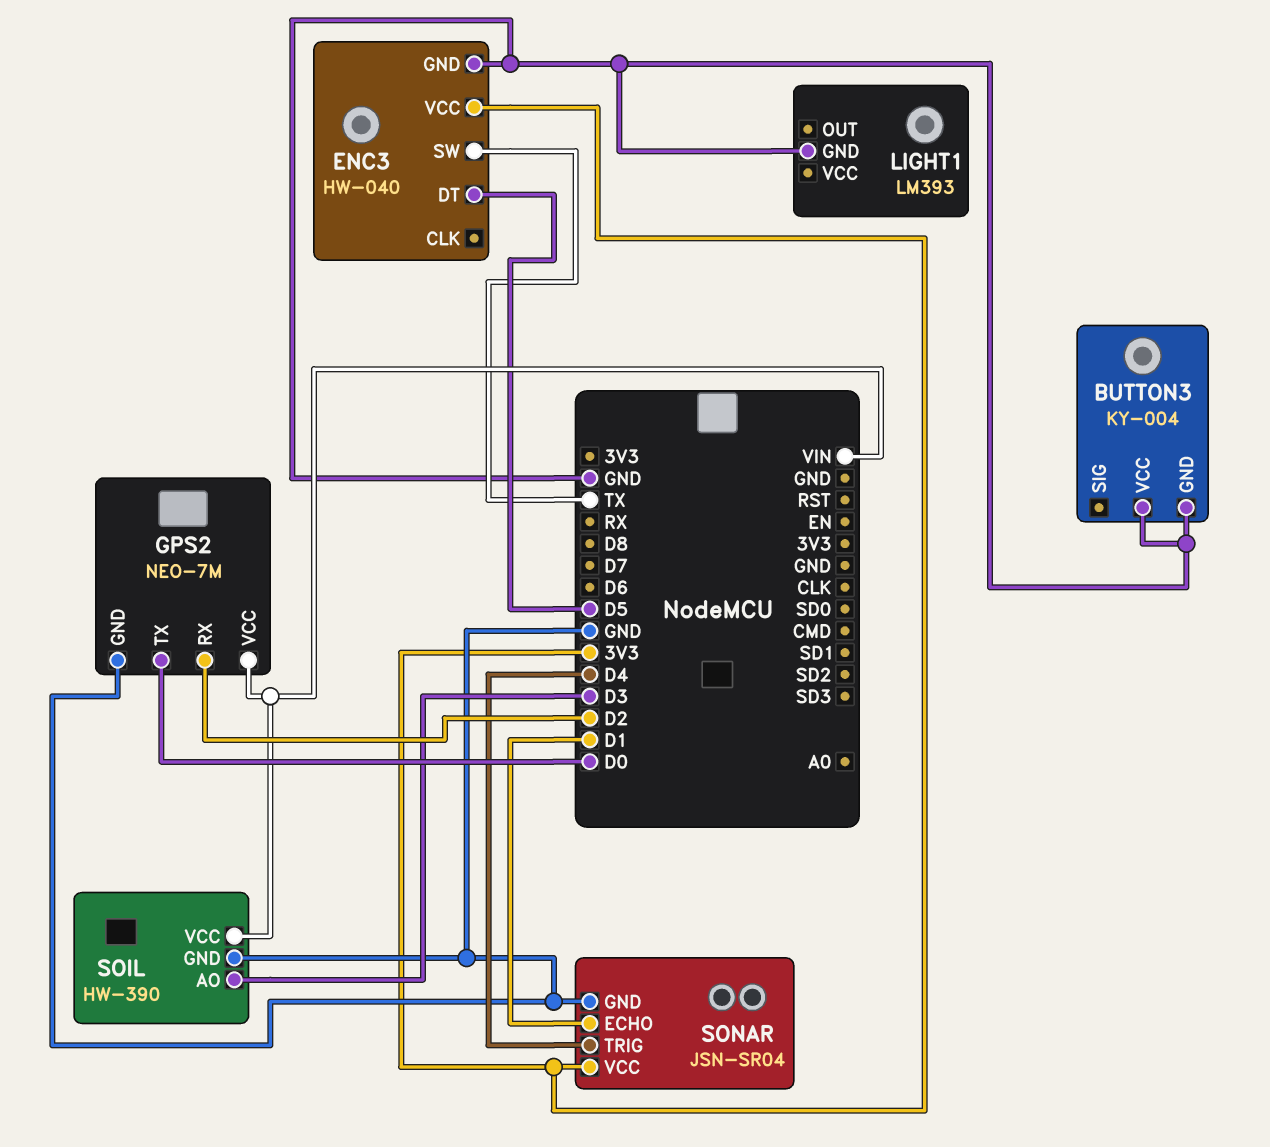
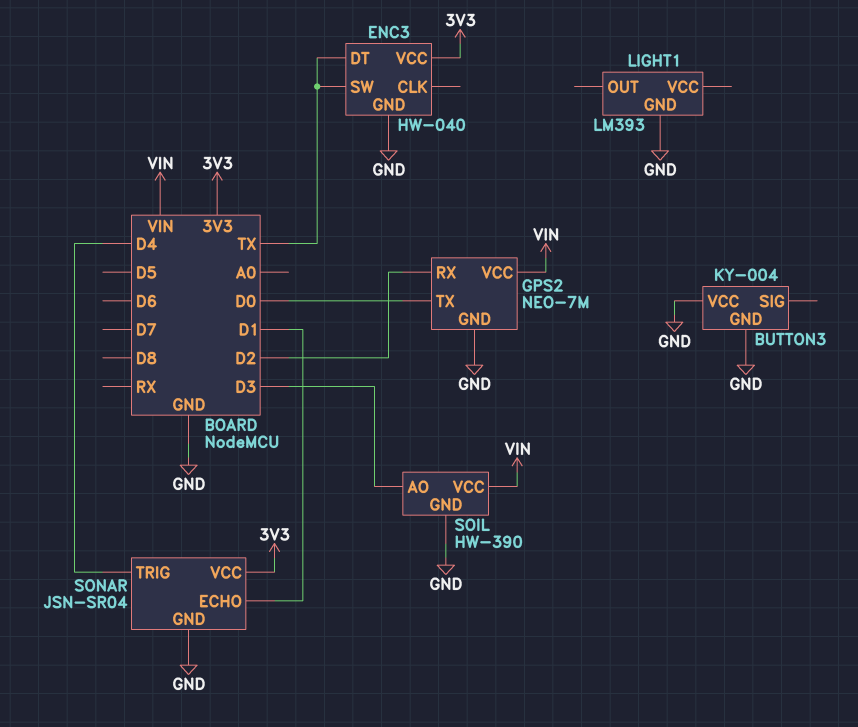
ENC3 pin DT: D5 -> TX

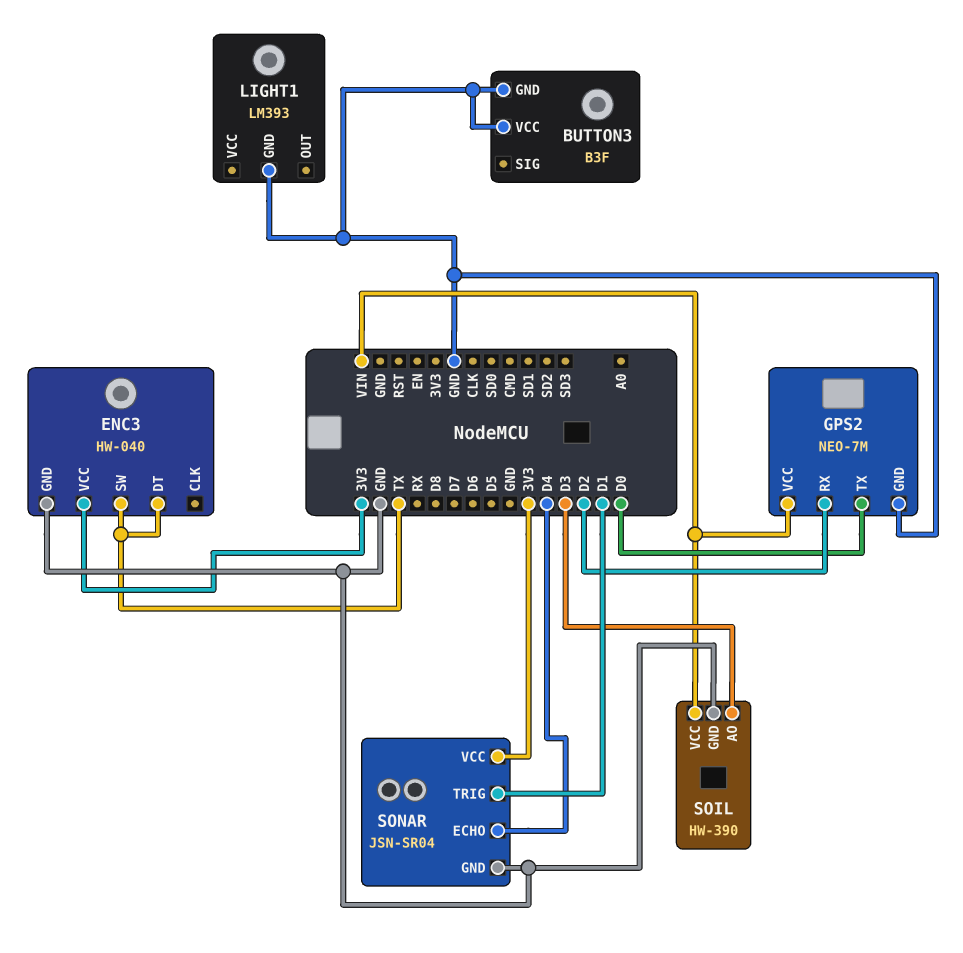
BUTTON3: KY-004 -> B3F
SONAR pin ECHO: D1 -> D4
SONAR pin TRIG: D4 -> D1

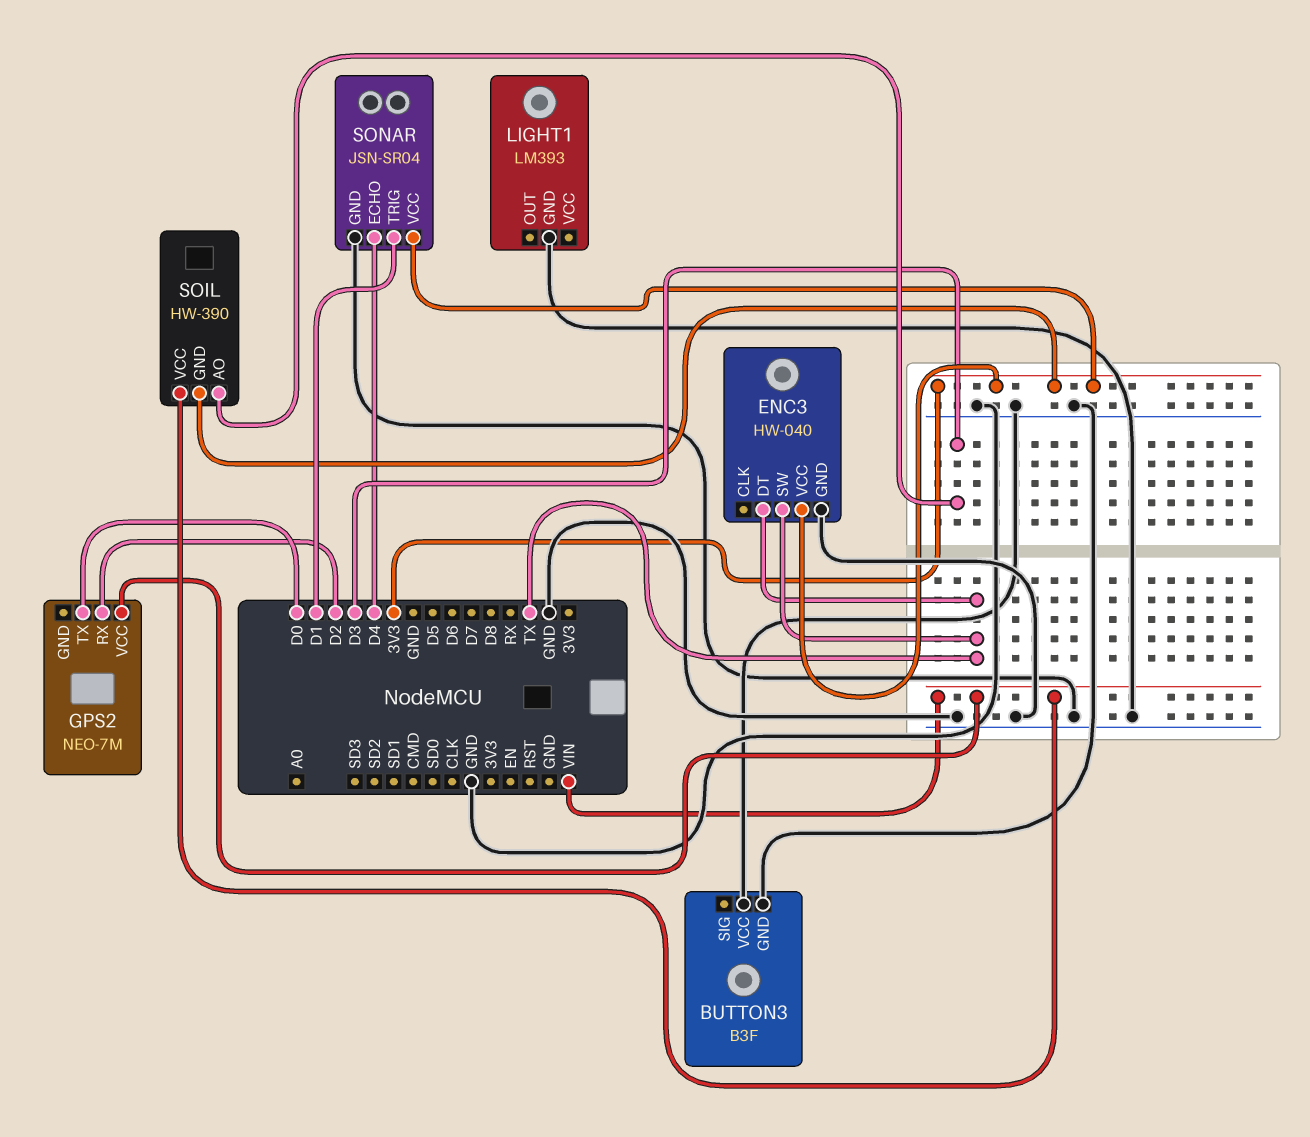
GPS2 pin GND: GND -> none
SOIL pin GND: GND -> 3V3

